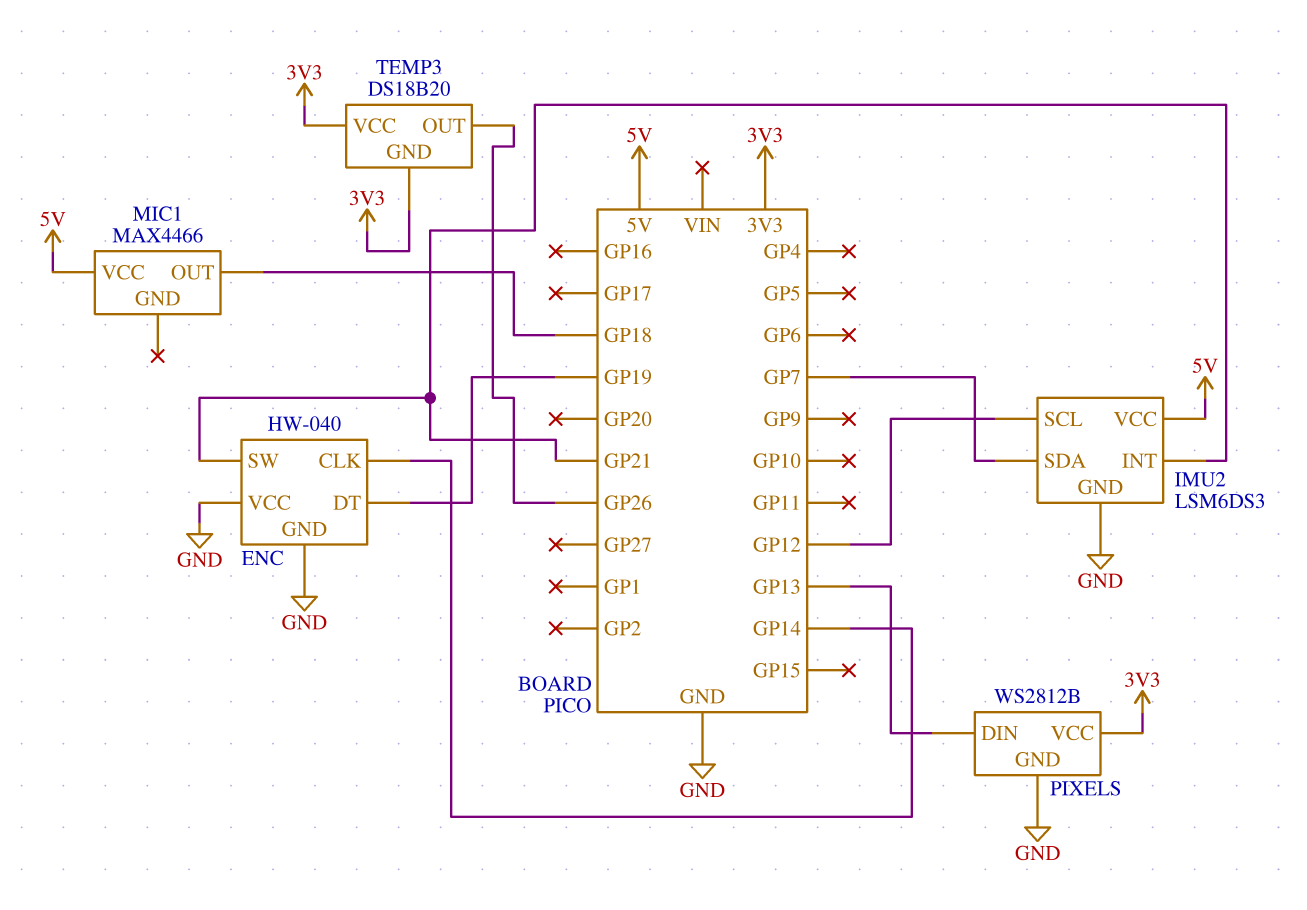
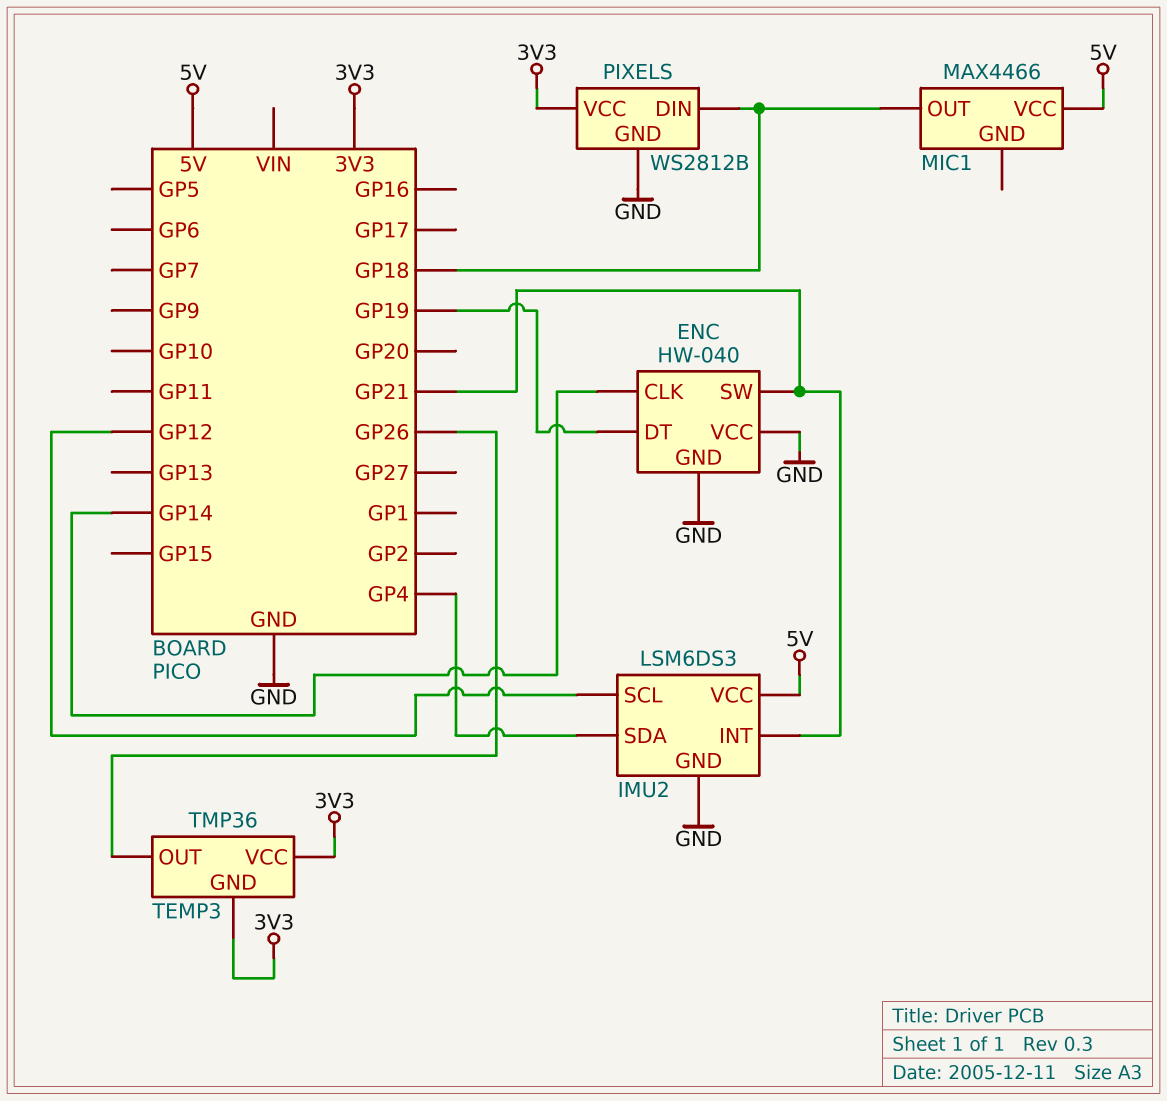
IMU2 pin SDA: GP7 -> GP4
PIXELS pin DIN: GP13 -> GP18
TEMP3: DS18B20 -> TMP36

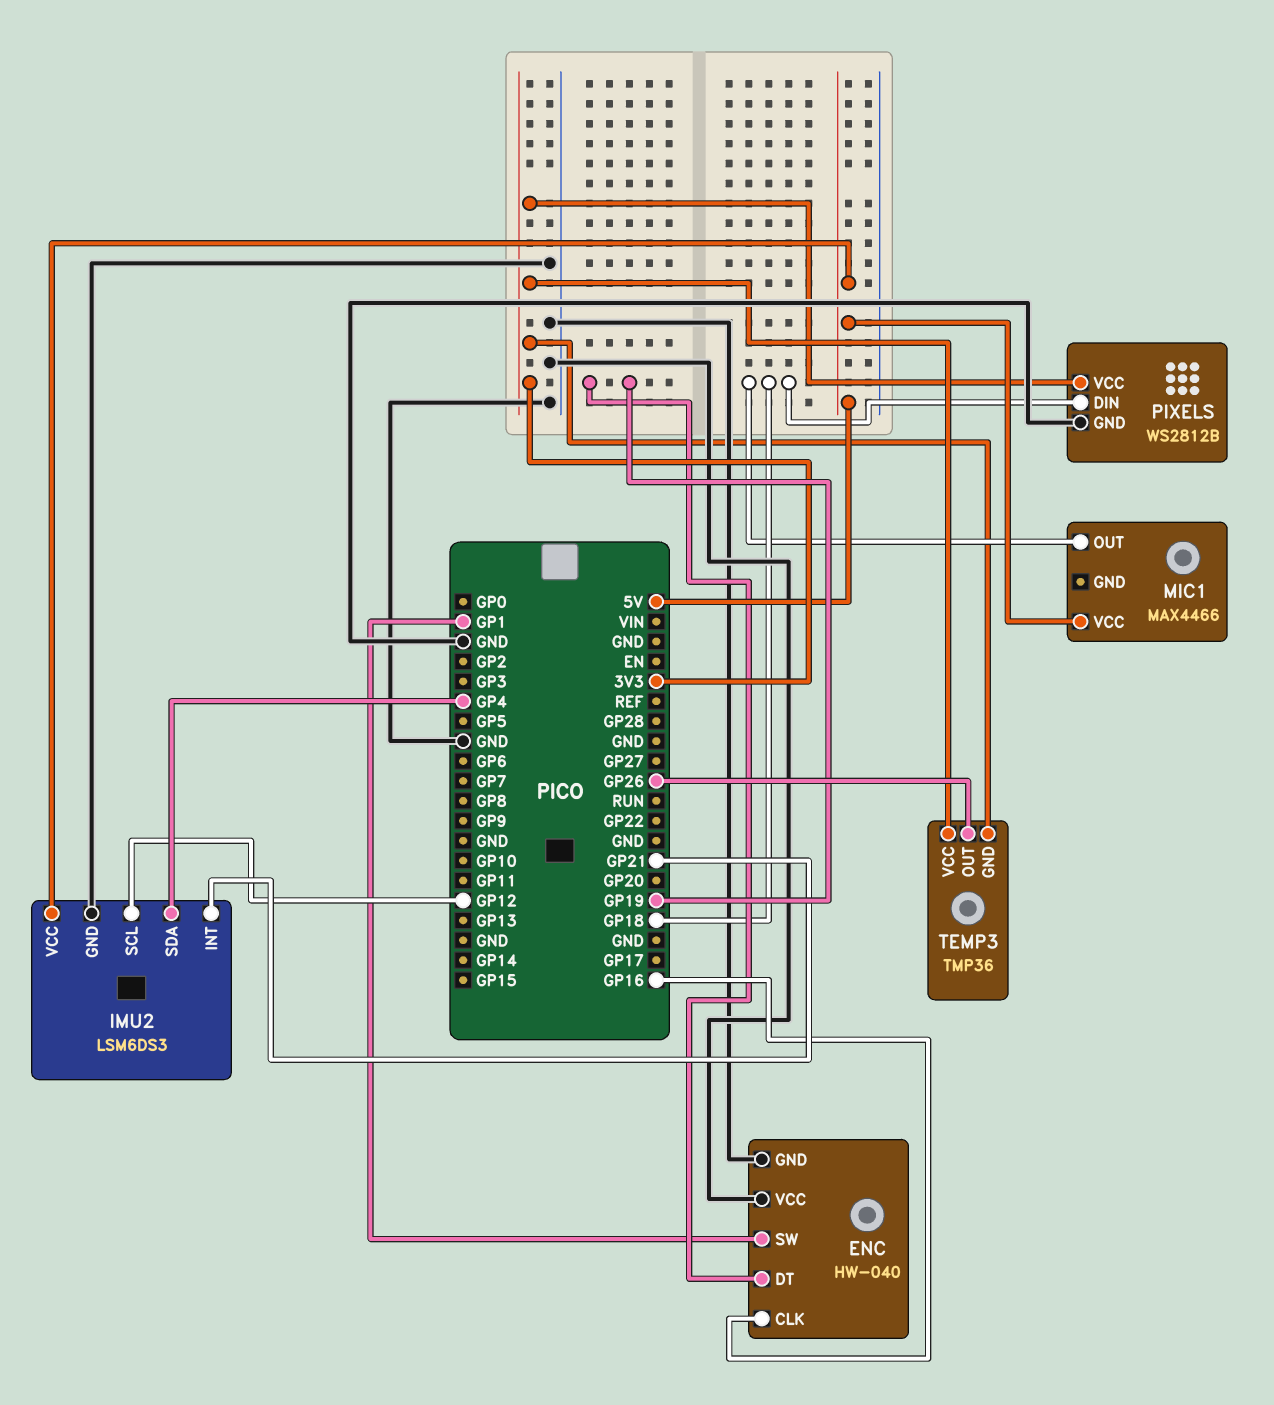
ENC pin CLK: GP14 -> GP16
ENC pin SW: GP21 -> GP1

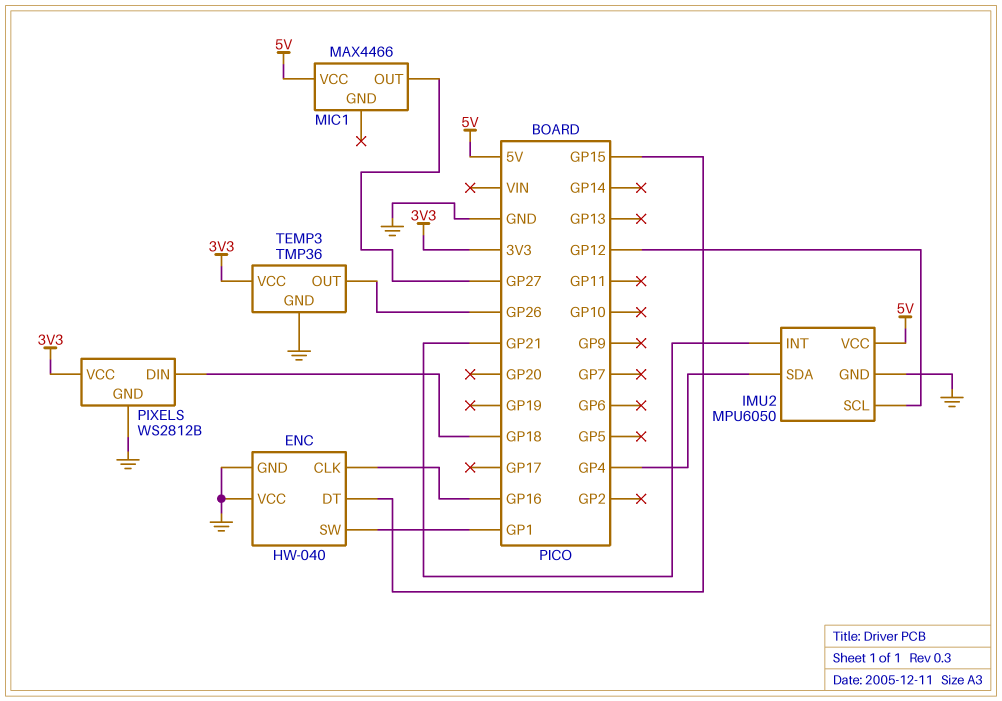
ENC pin DT: GP19 -> GP15
IMU2: LSM6DS3 -> MPU6050
MIC1 pin OUT: GP18 -> GP27
TEMP3 pin GND: 3V3 -> GND

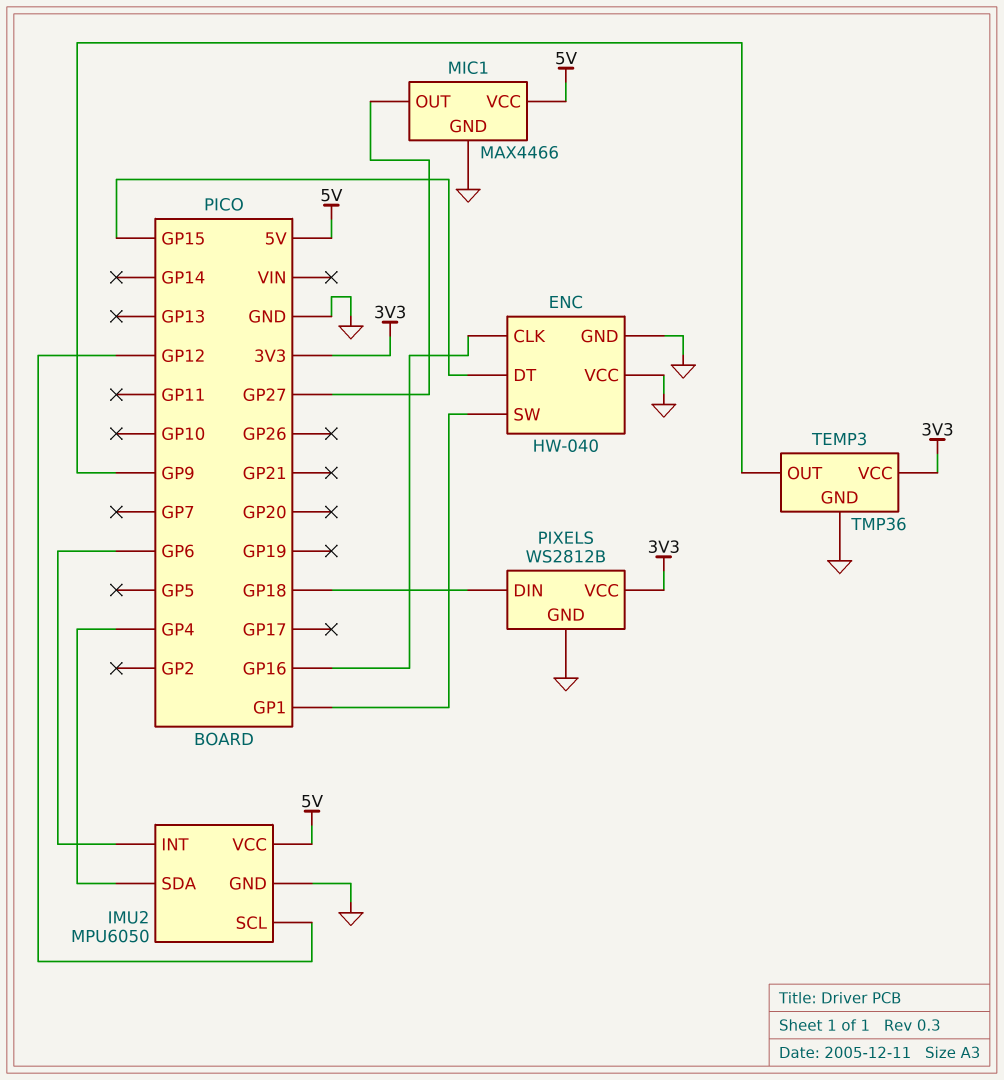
IMU2 pin INT: GP21 -> GP6
MIC1 pin GND: none -> GND
TEMP3 pin OUT: GP26 -> GP9

